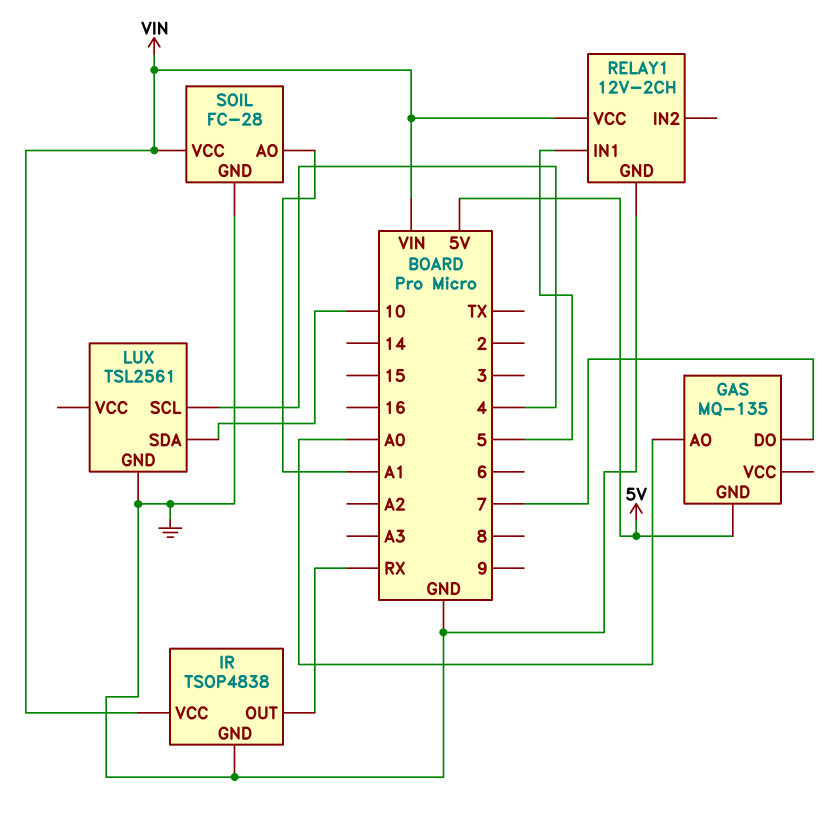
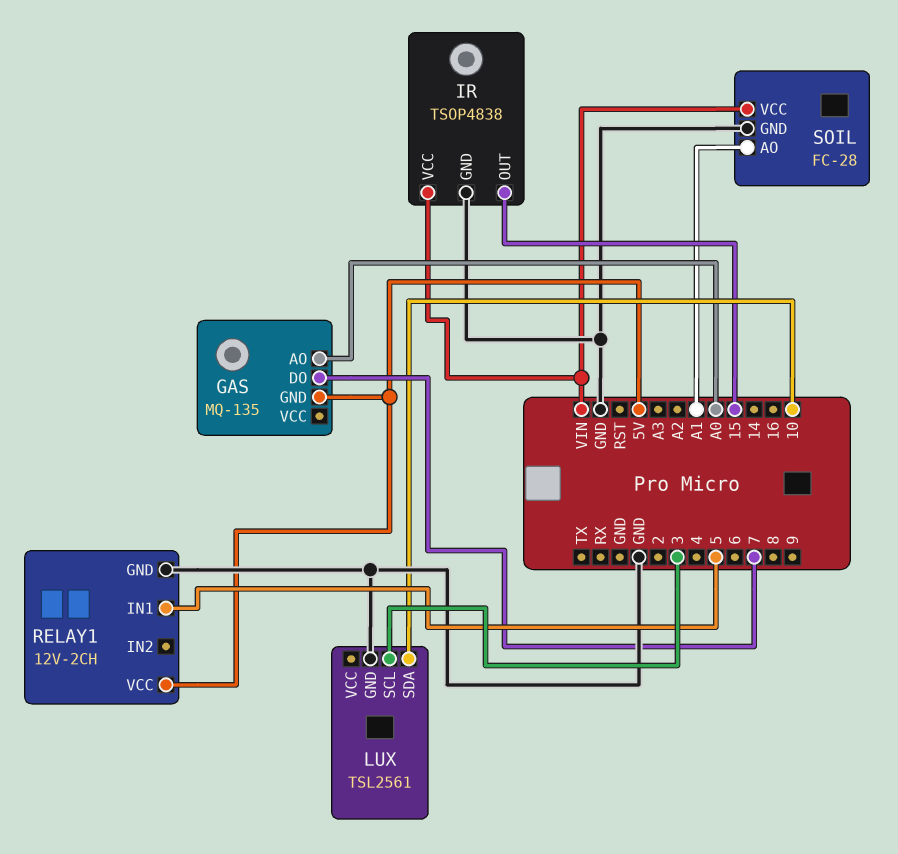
IR pin OUT: RX -> 15
LUX pin SCL: 4 -> 3
RELAY1 pin VCC: VIN -> 5V

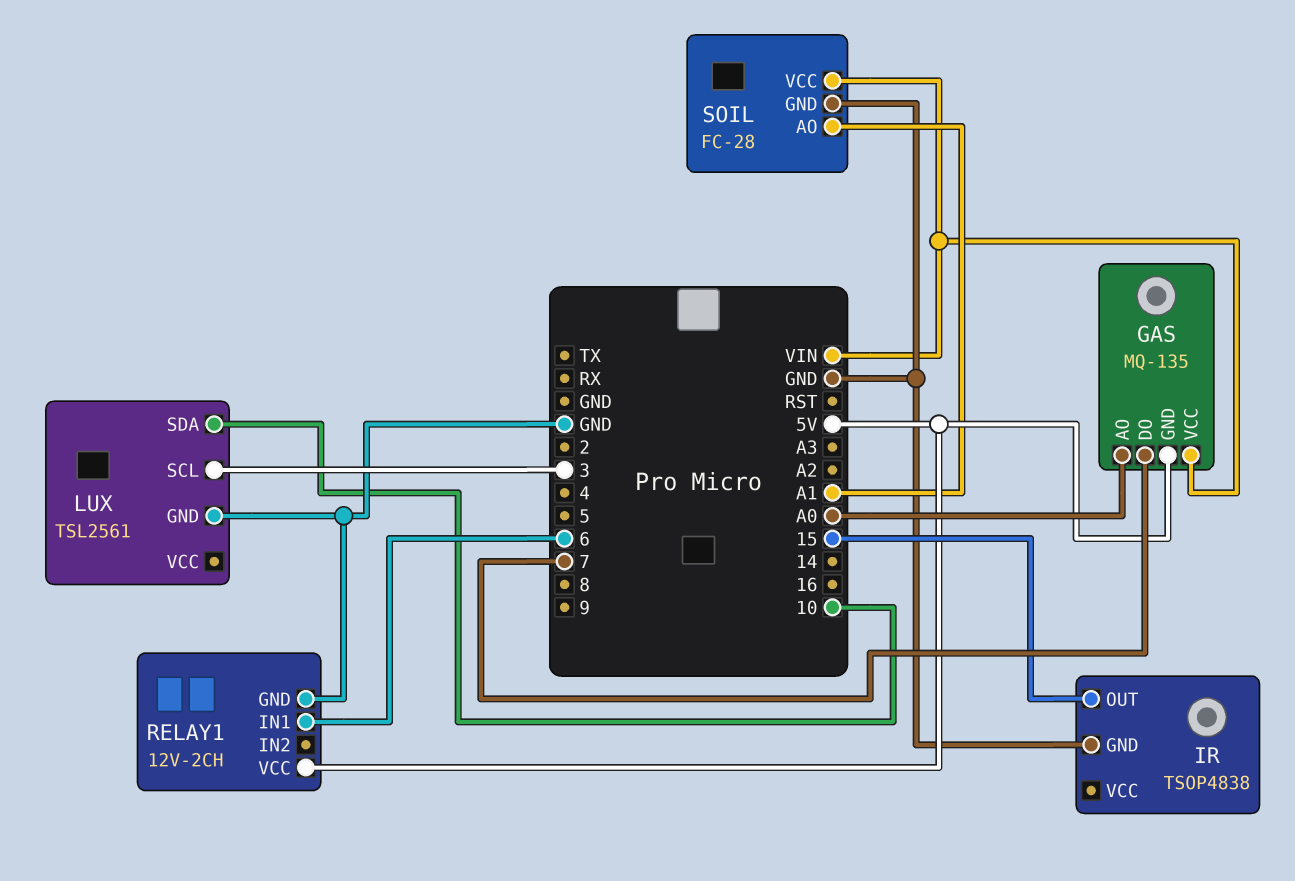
GAS pin VCC: none -> VIN
IR pin VCC: VIN -> none
RELAY1 pin IN1: 5 -> 6

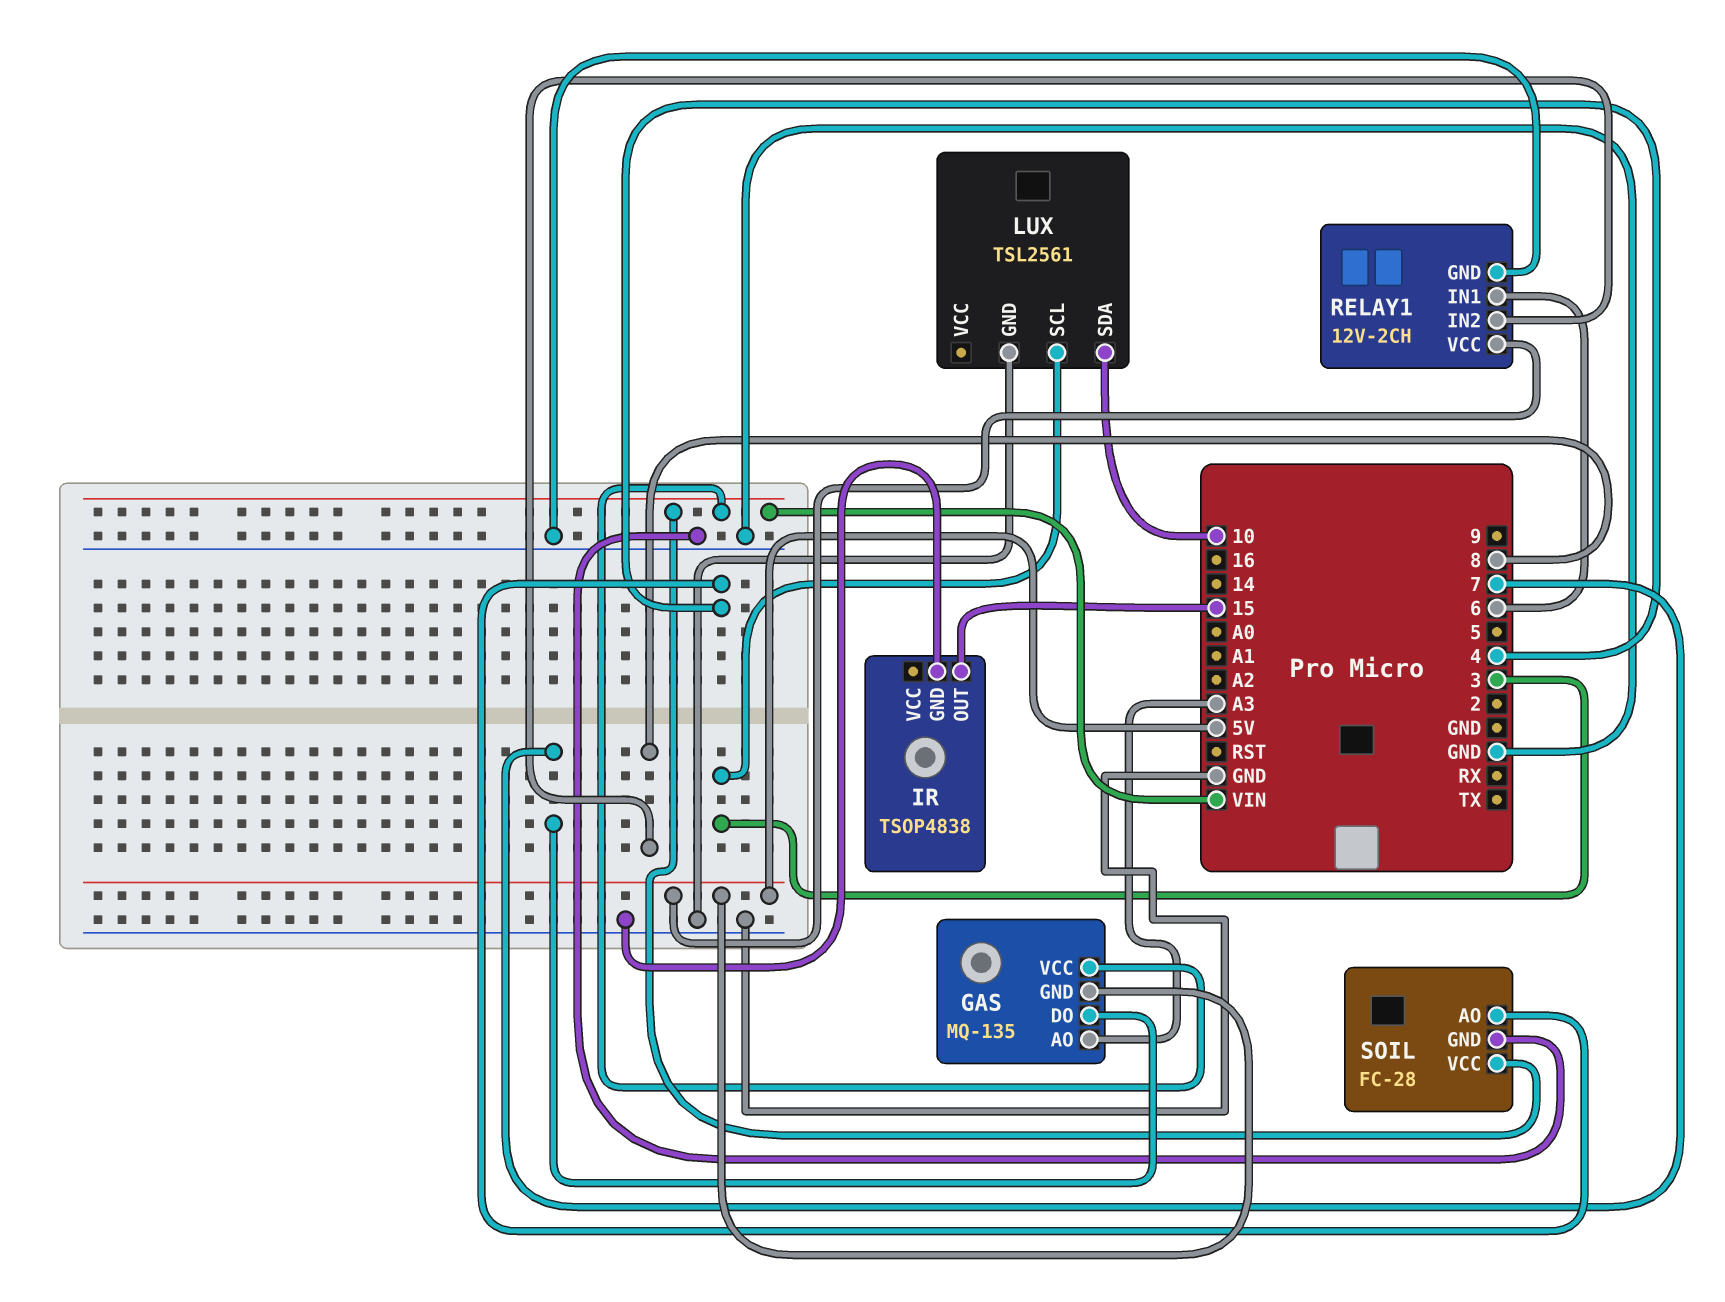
GAS pin AO: A0 -> A3
RELAY1 pin IN2: none -> 8
SOIL pin AO: A1 -> 4

